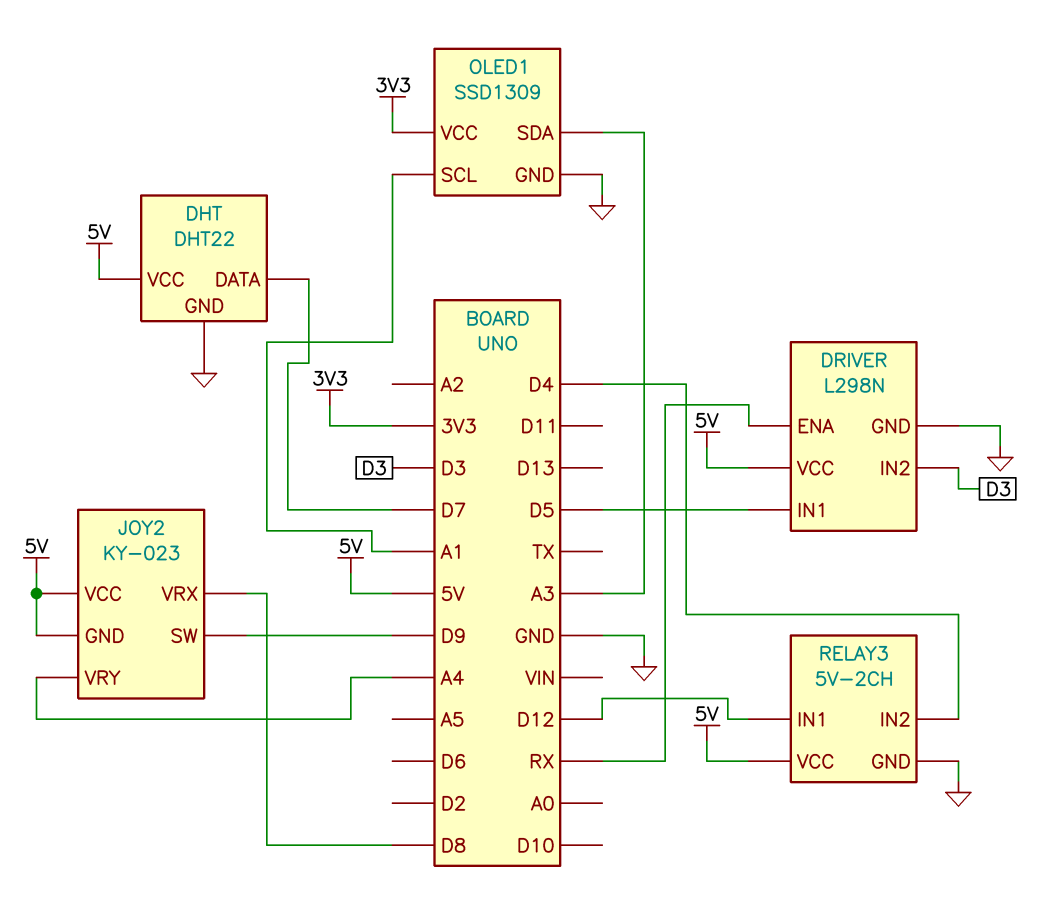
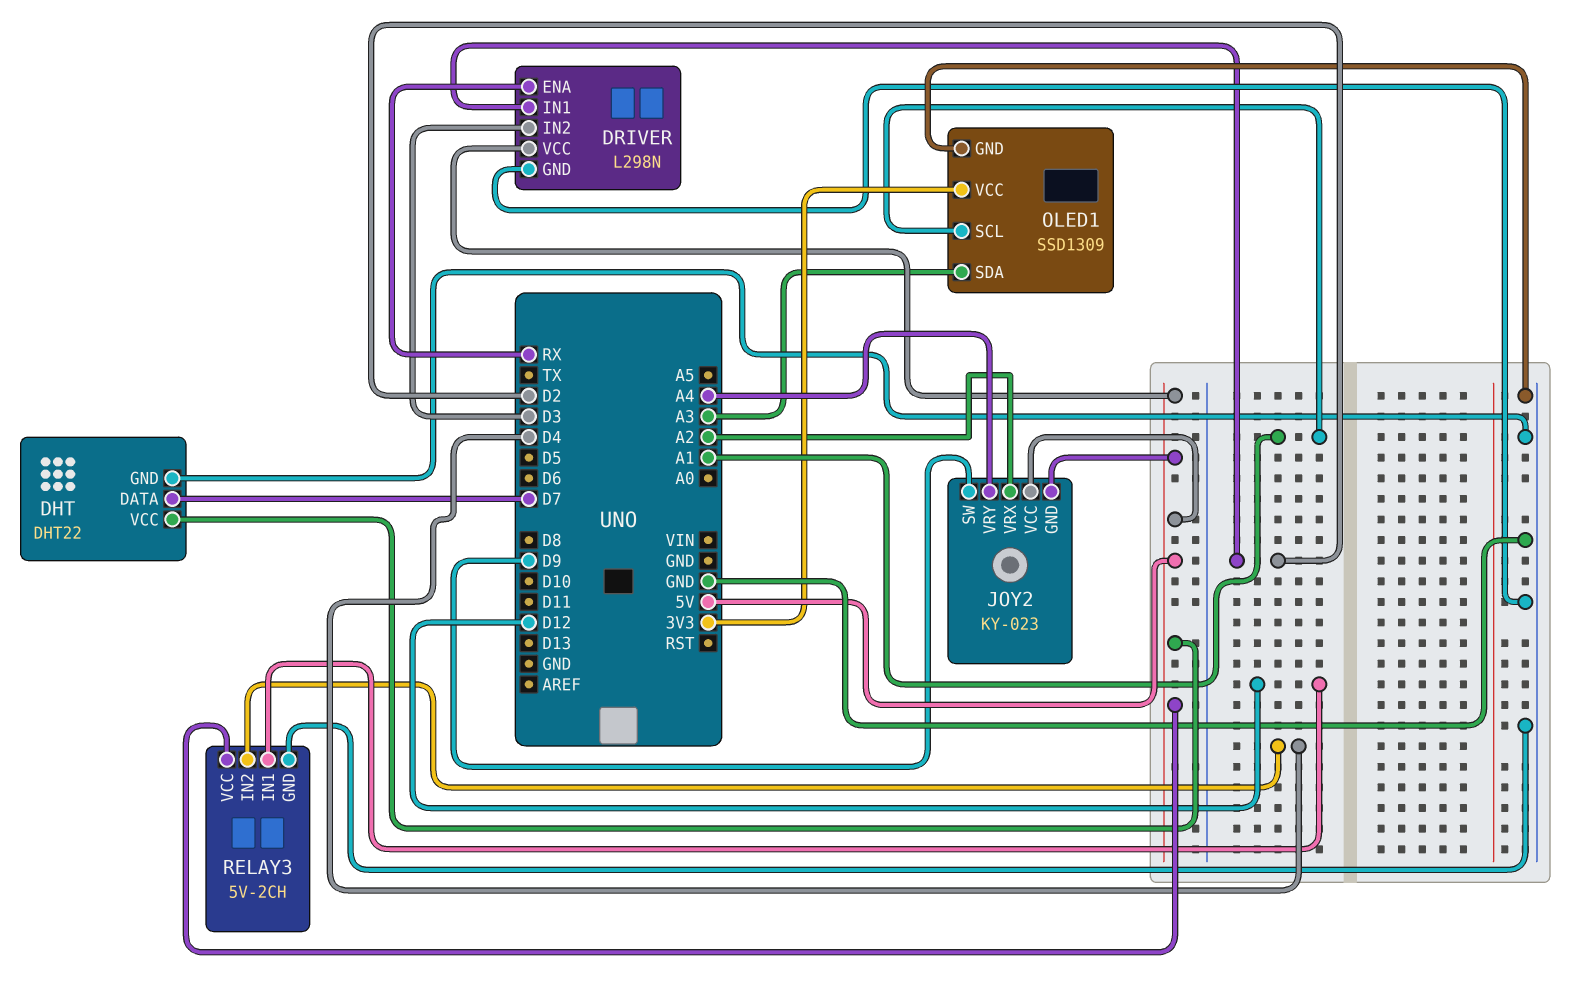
DRIVER pin IN1: D5 -> D2
JOY2 pin VRX: D8 -> A2

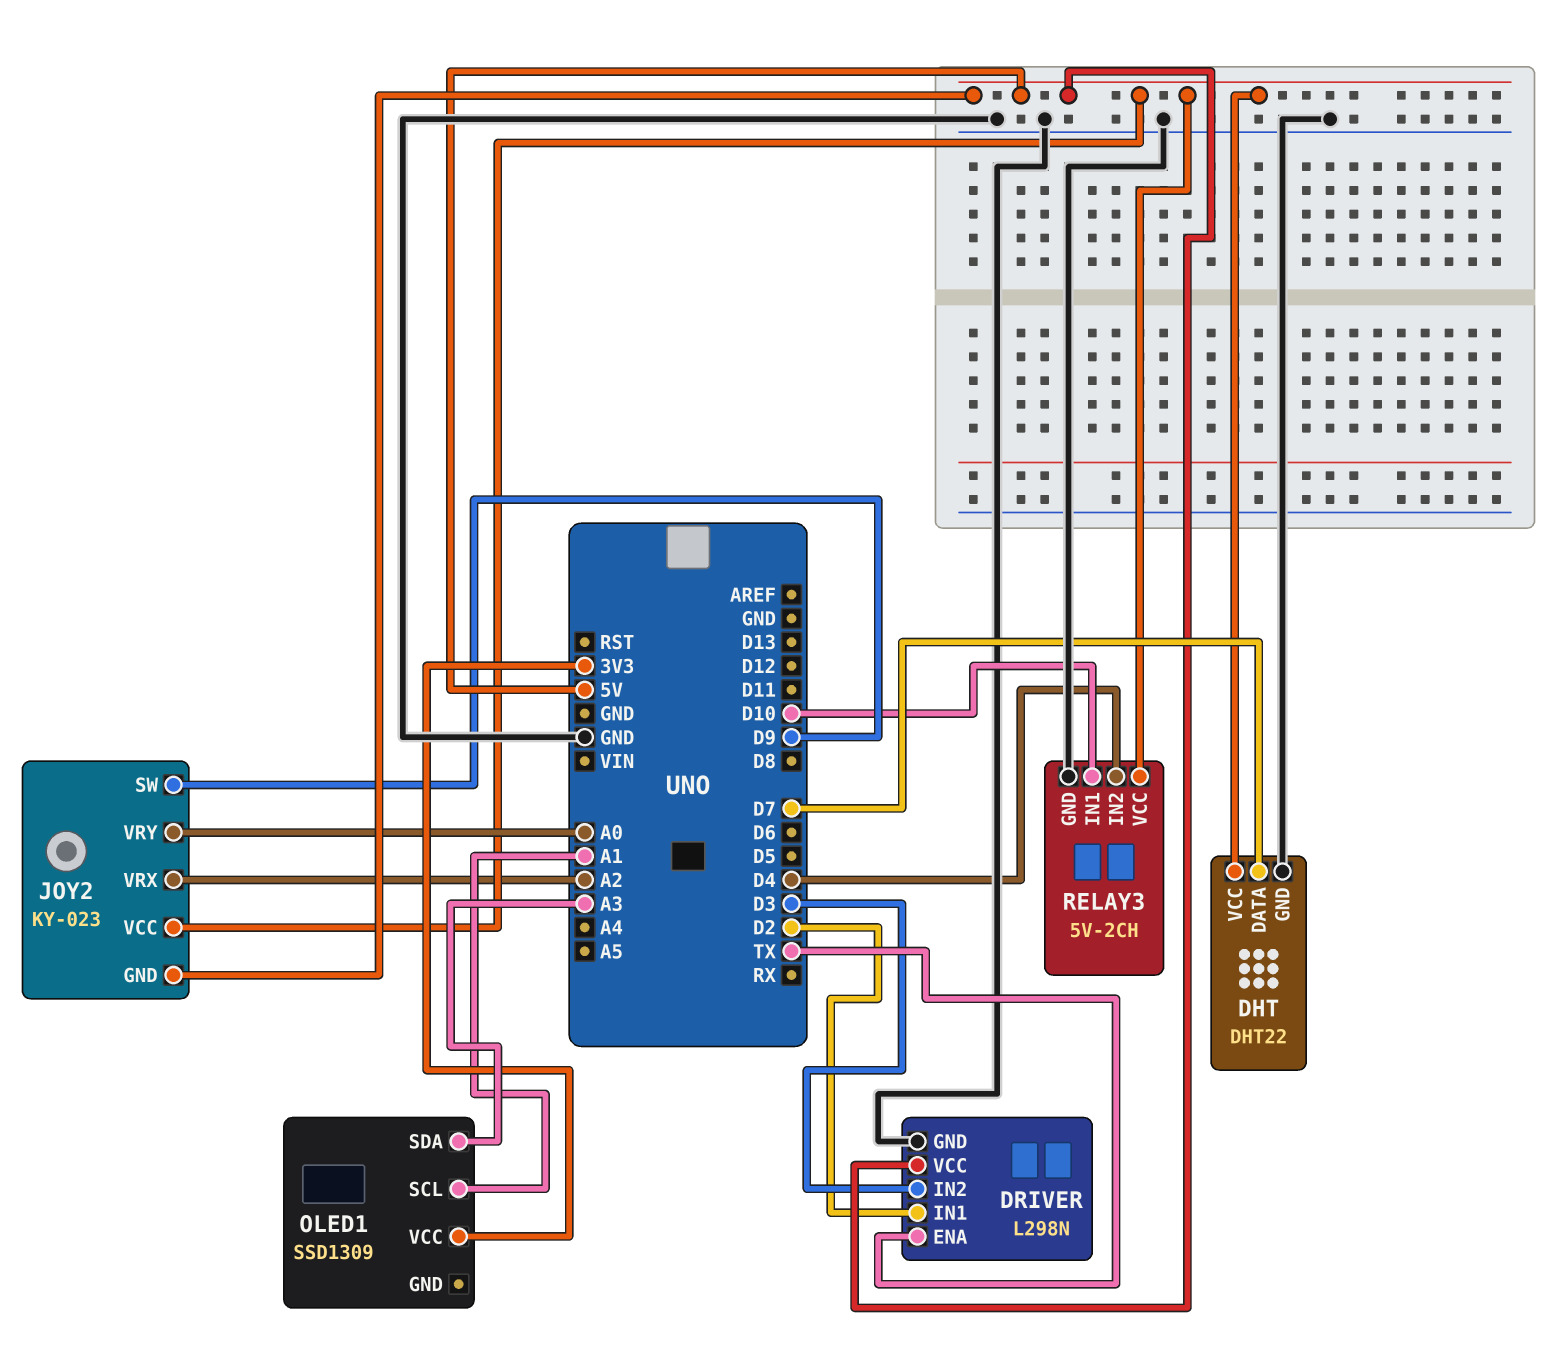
DRIVER pin ENA: RX -> TX
JOY2 pin VRY: A4 -> A0
OLED1 pin GND: GND -> none
RELAY3 pin IN1: D12 -> D10

